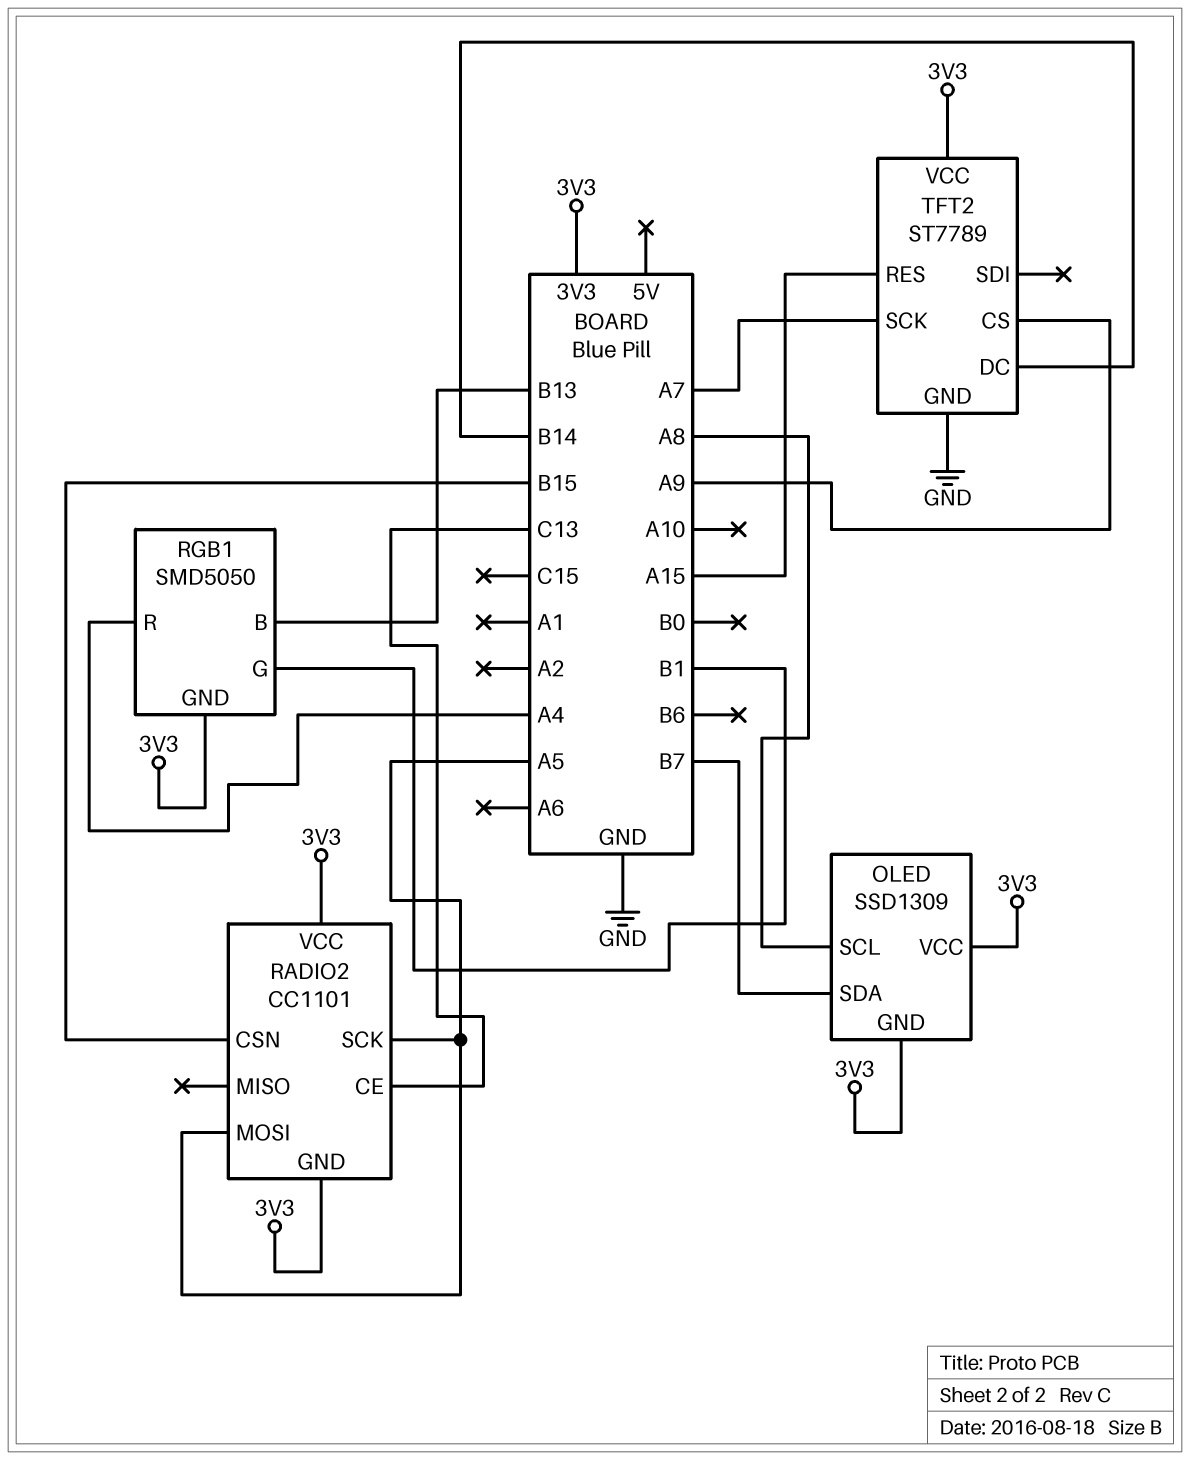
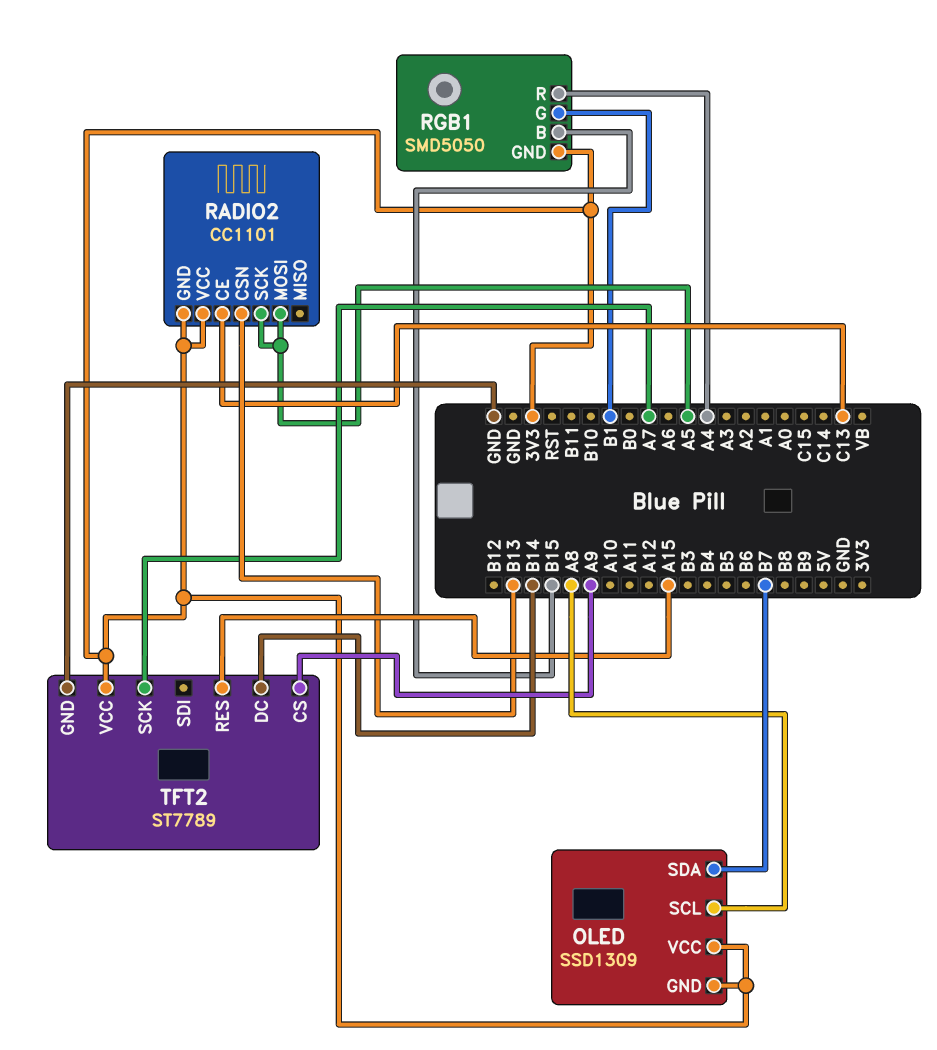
RADIO2 pin CSN: B15 -> B13
RGB1 pin B: B13 -> B15

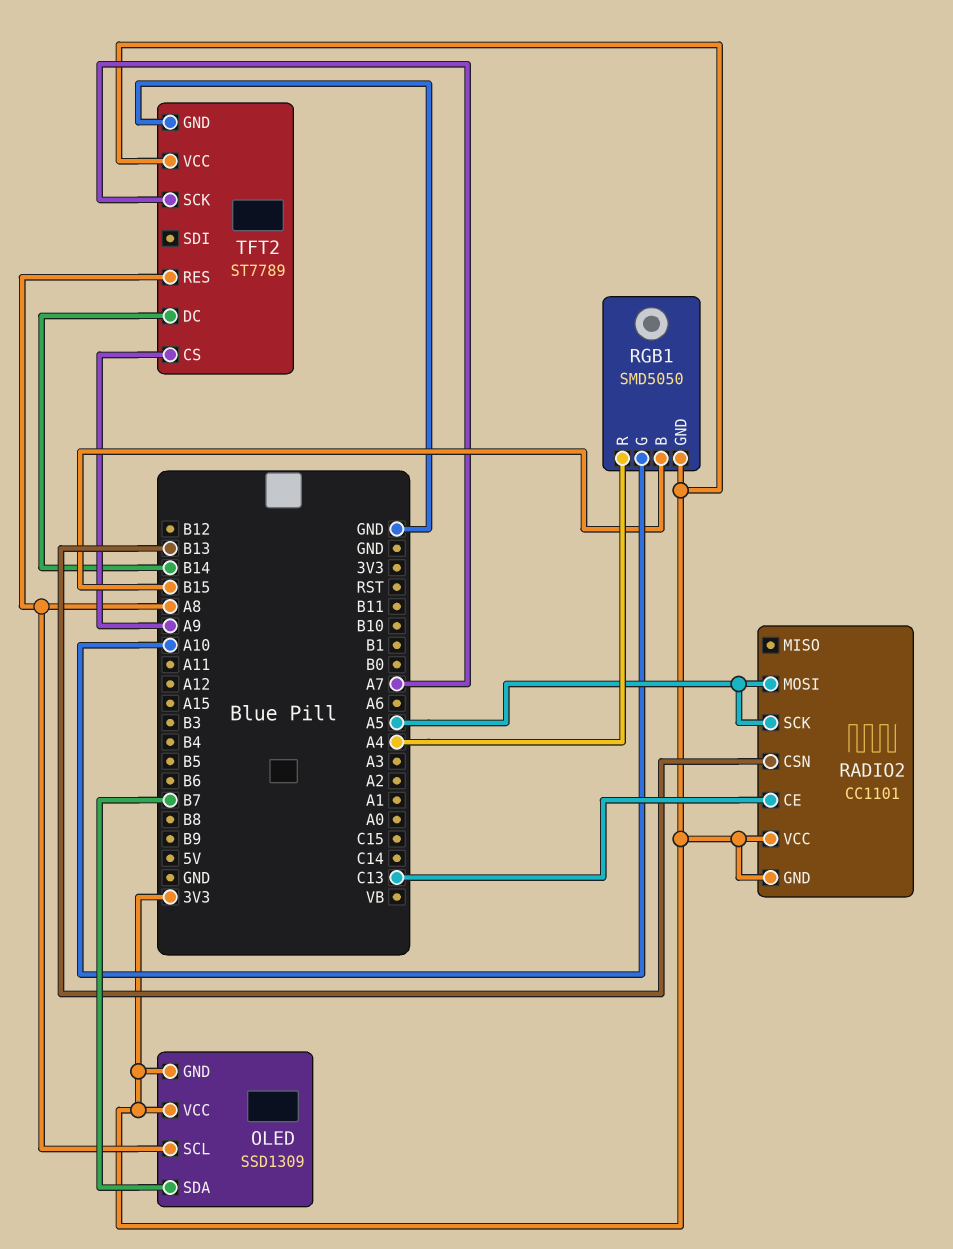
RGB1 pin G: B1 -> A10
TFT2 pin RES: A15 -> A8

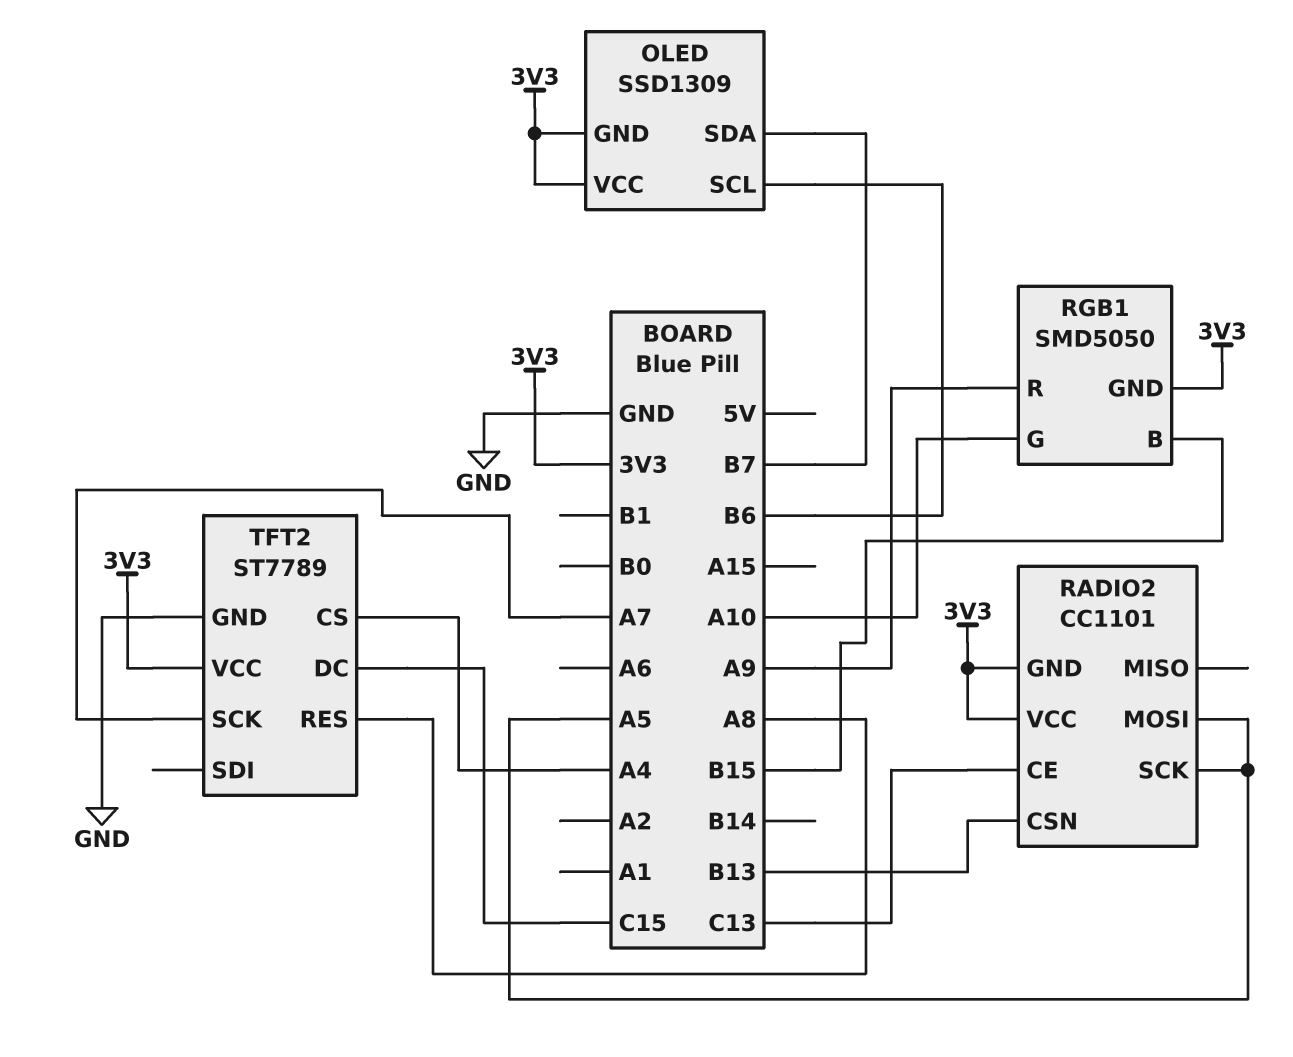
OLED pin SCL: A8 -> B6
RGB1 pin R: A4 -> A9
TFT2 pin CS: A9 -> A4
TFT2 pin DC: B14 -> C15

